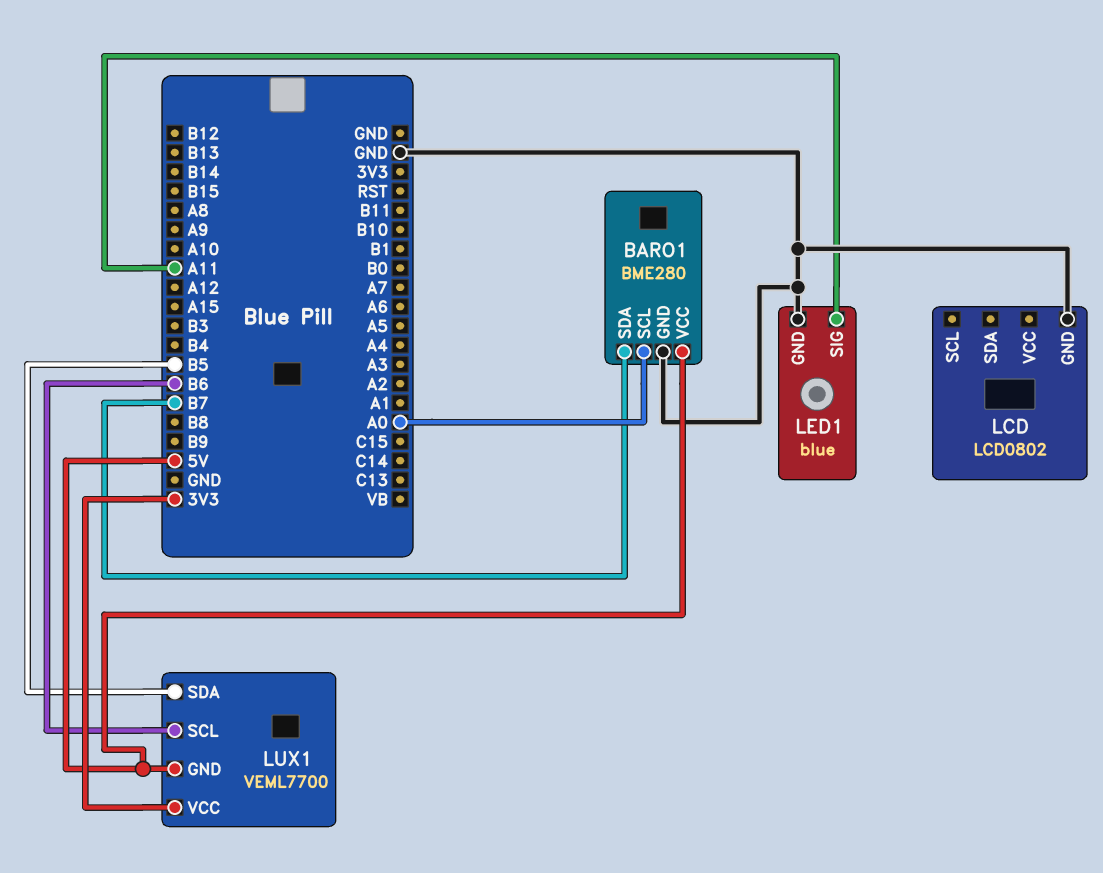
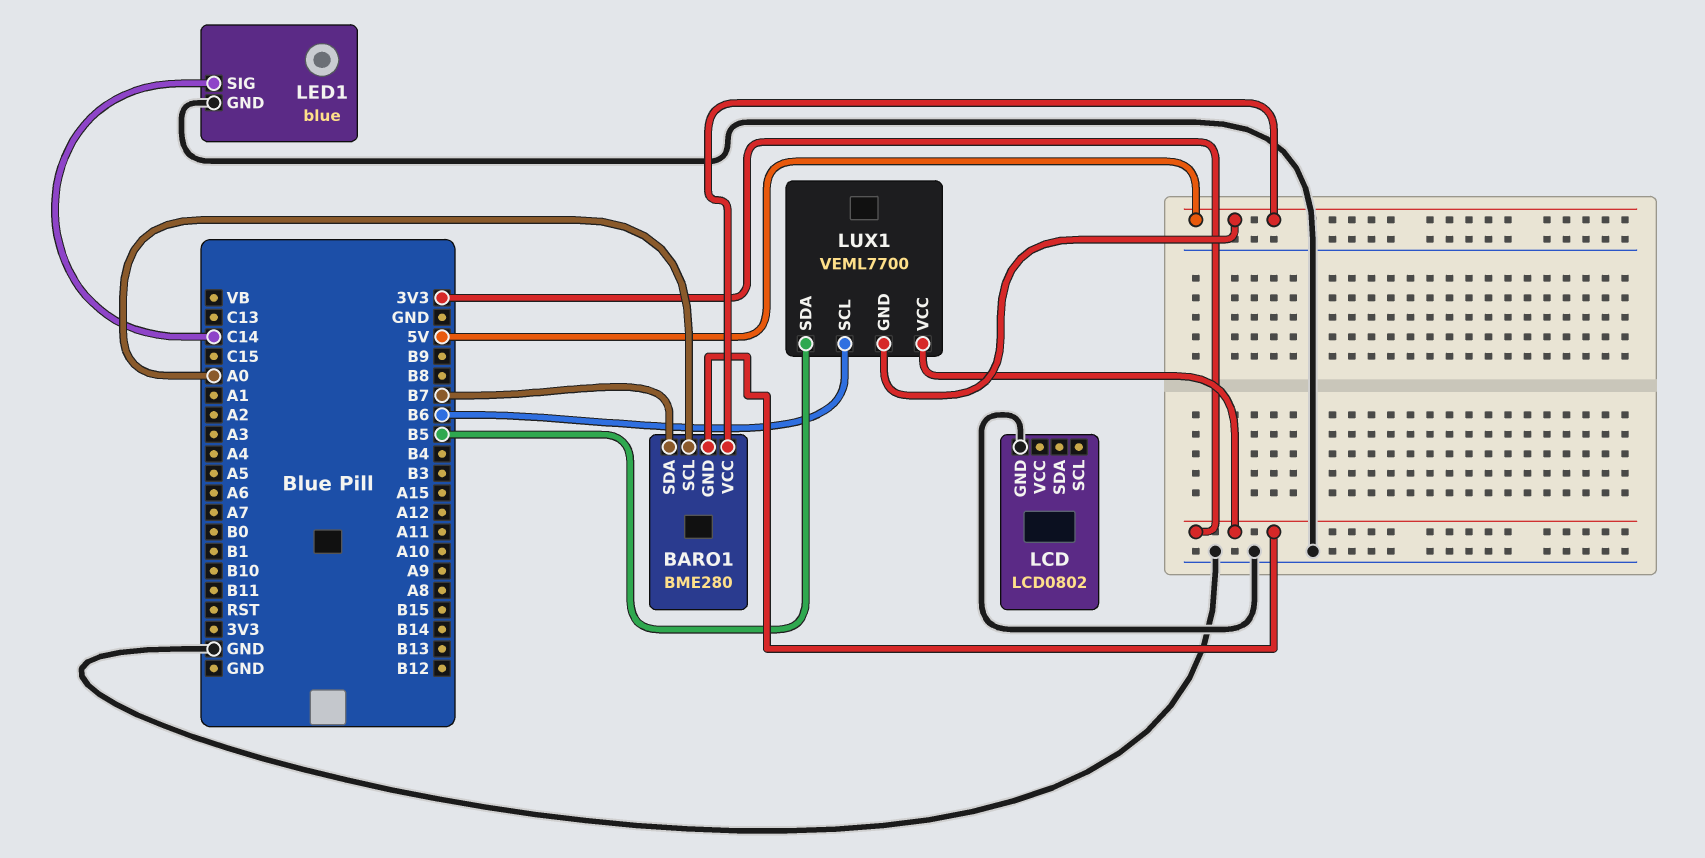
BARO1 pin GND: GND -> 3V3
LED1 pin SIG: A11 -> C14

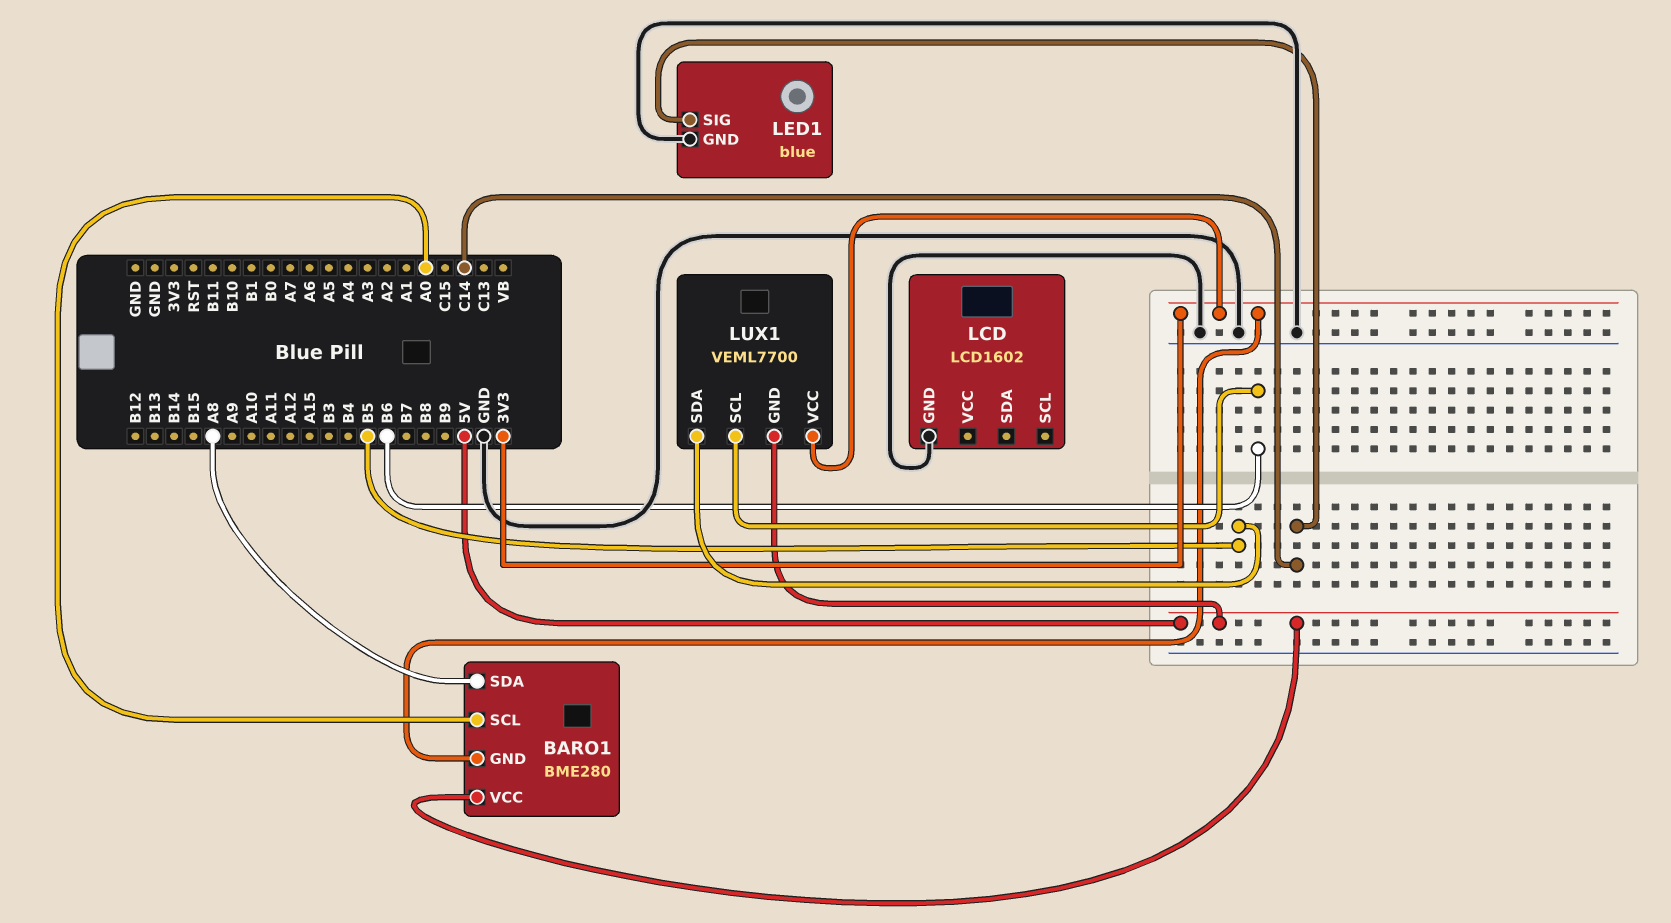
BARO1 pin SDA: B7 -> A8
LCD: LCD0802 -> LCD1602

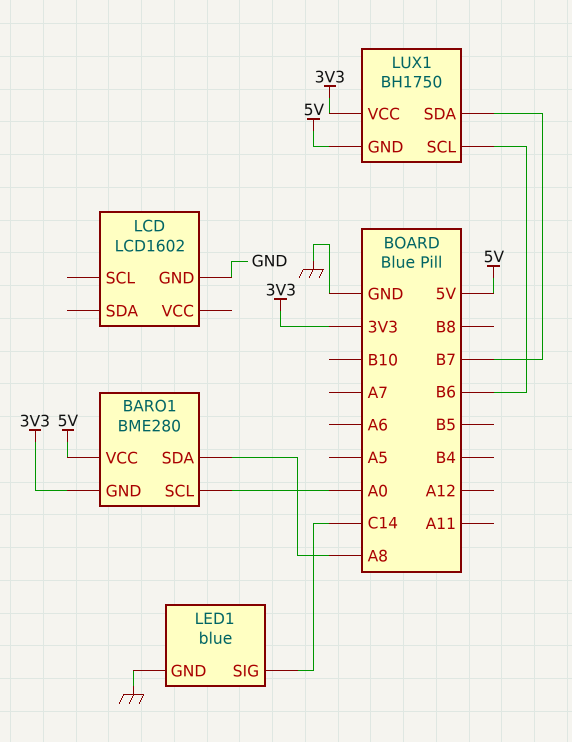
LUX1: VEML7700 -> BH1750
LUX1 pin SDA: B5 -> B7

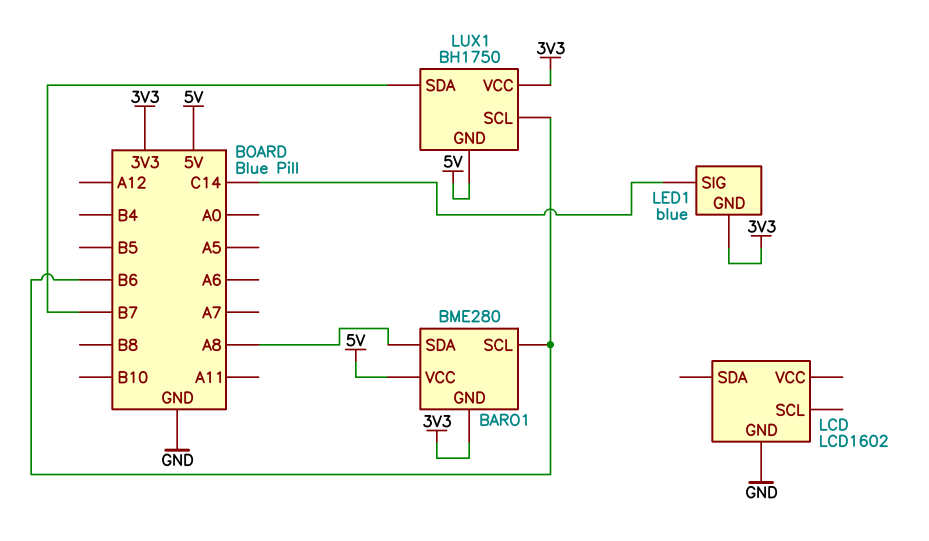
BARO1 pin SCL: A0 -> B6
LED1 pin GND: GND -> 3V3

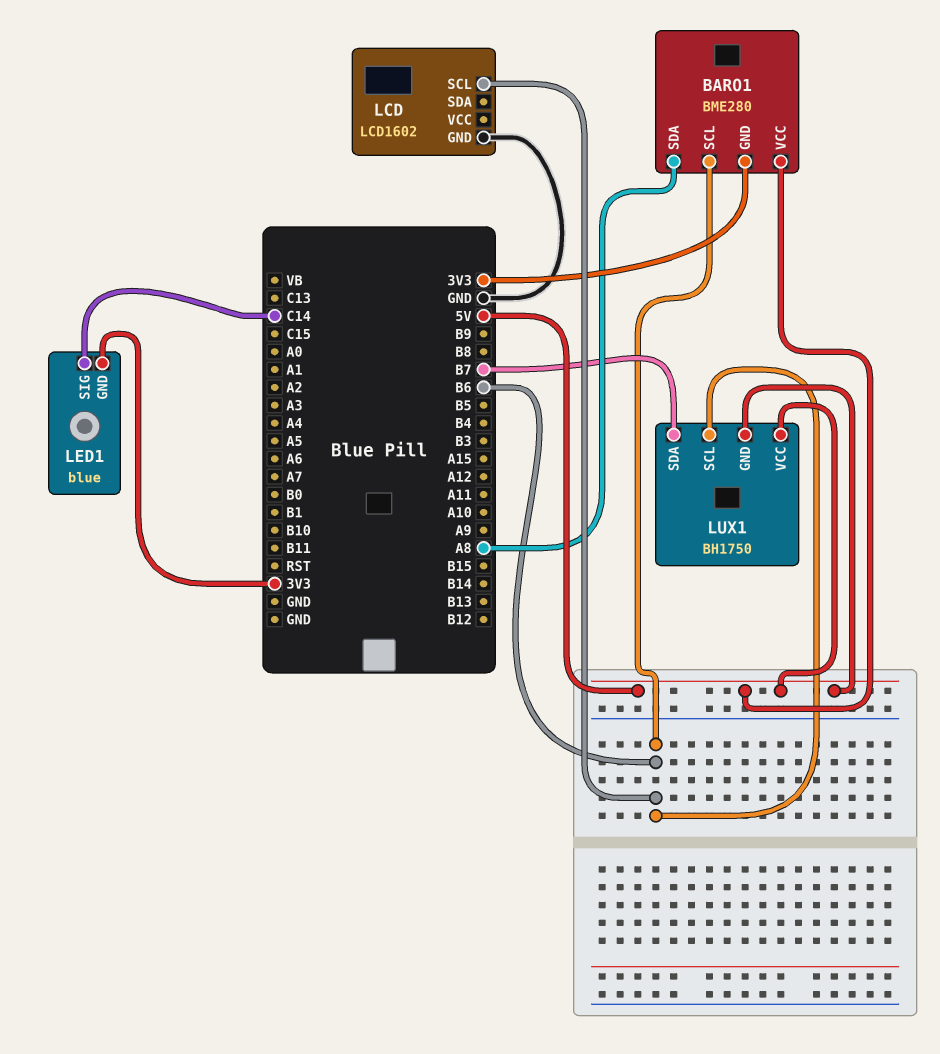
LCD pin SCL: none -> B6
LUX1 pin VCC: 3V3 -> 5V

